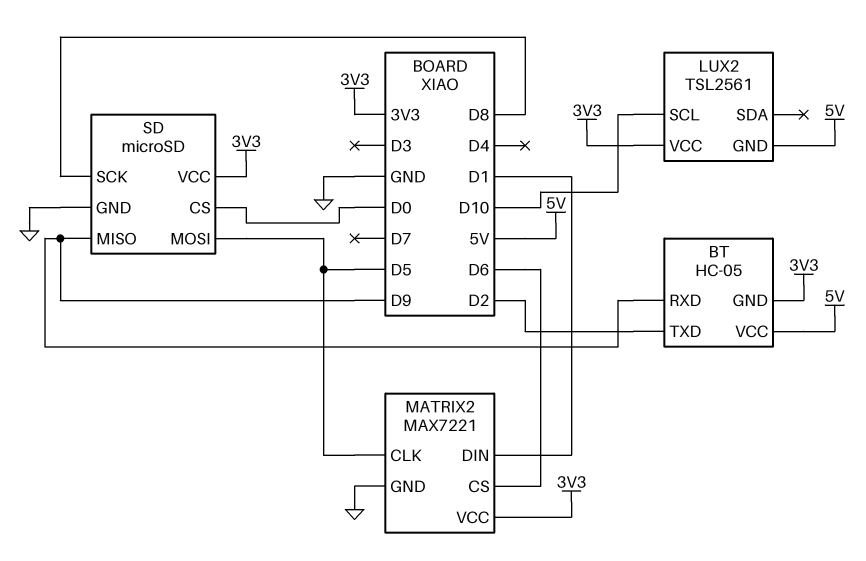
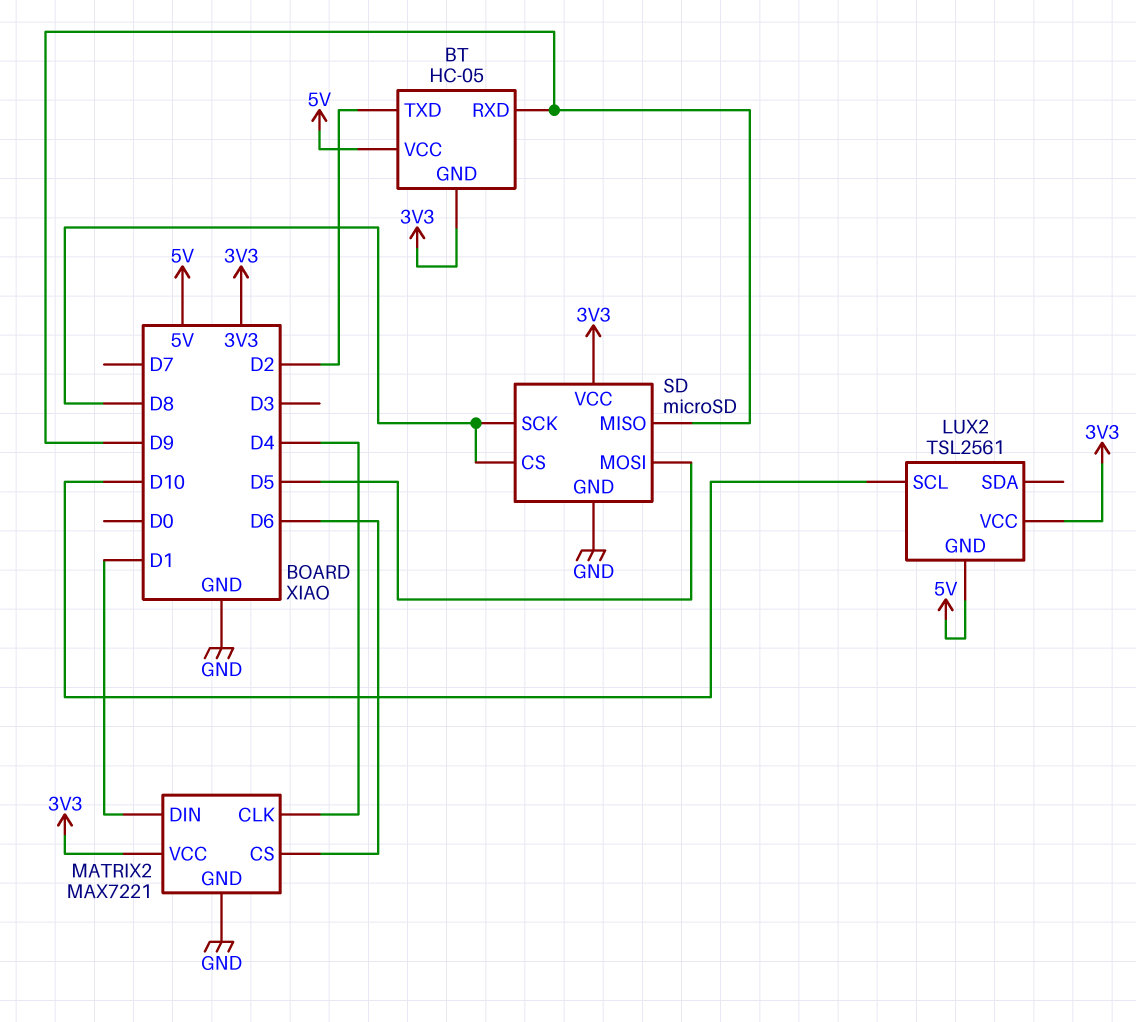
MATRIX2 pin CLK: D5 -> D4
SD pin CS: D0 -> D8

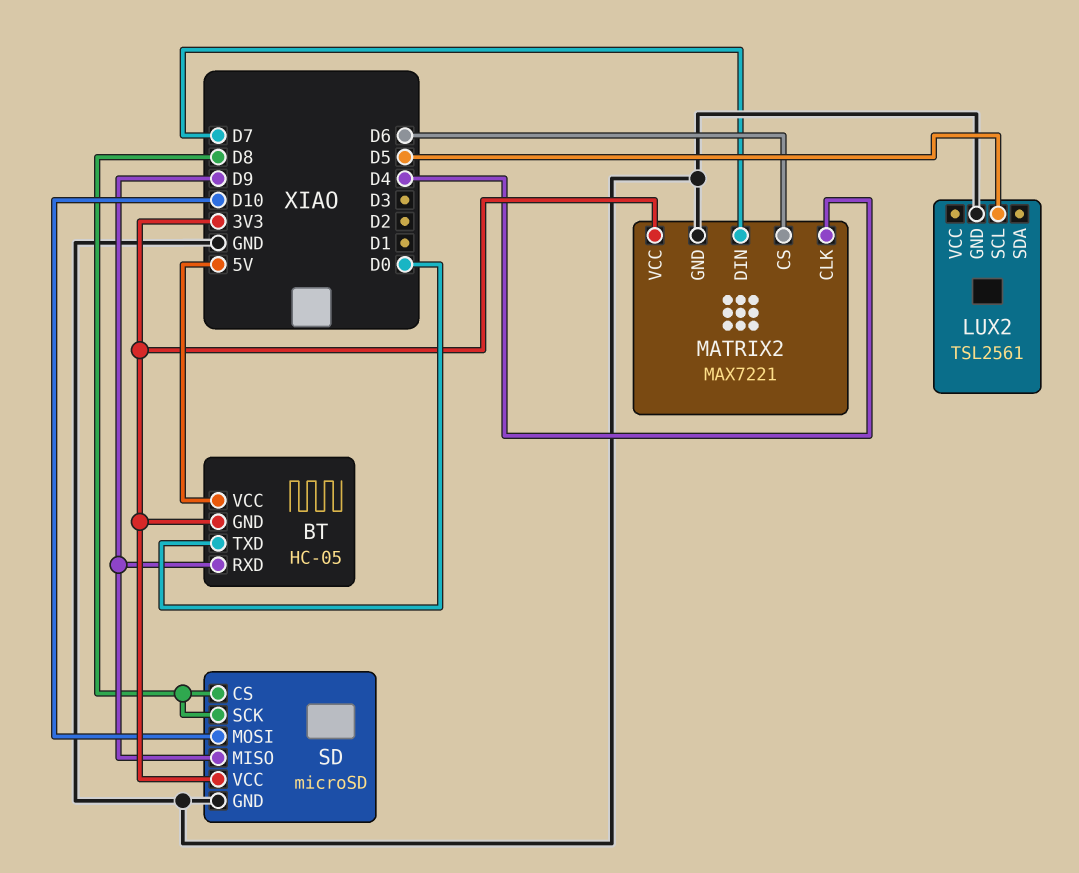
BT pin TXD: D2 -> D0
LUX2 pin GND: 5V -> GND
LUX2 pin SCL: D10 -> D5
LUX2 pin VCC: 3V3 -> none
MATRIX2 pin DIN: D1 -> D7
SD pin MOSI: D5 -> D10

